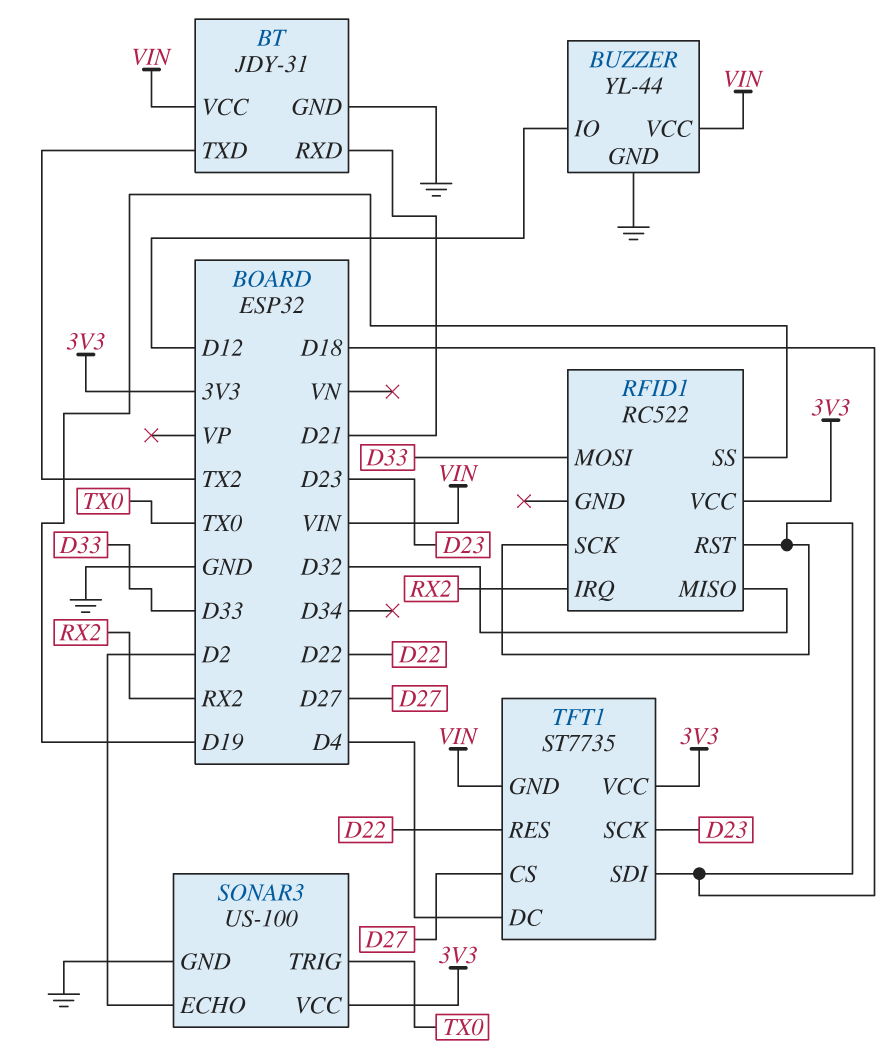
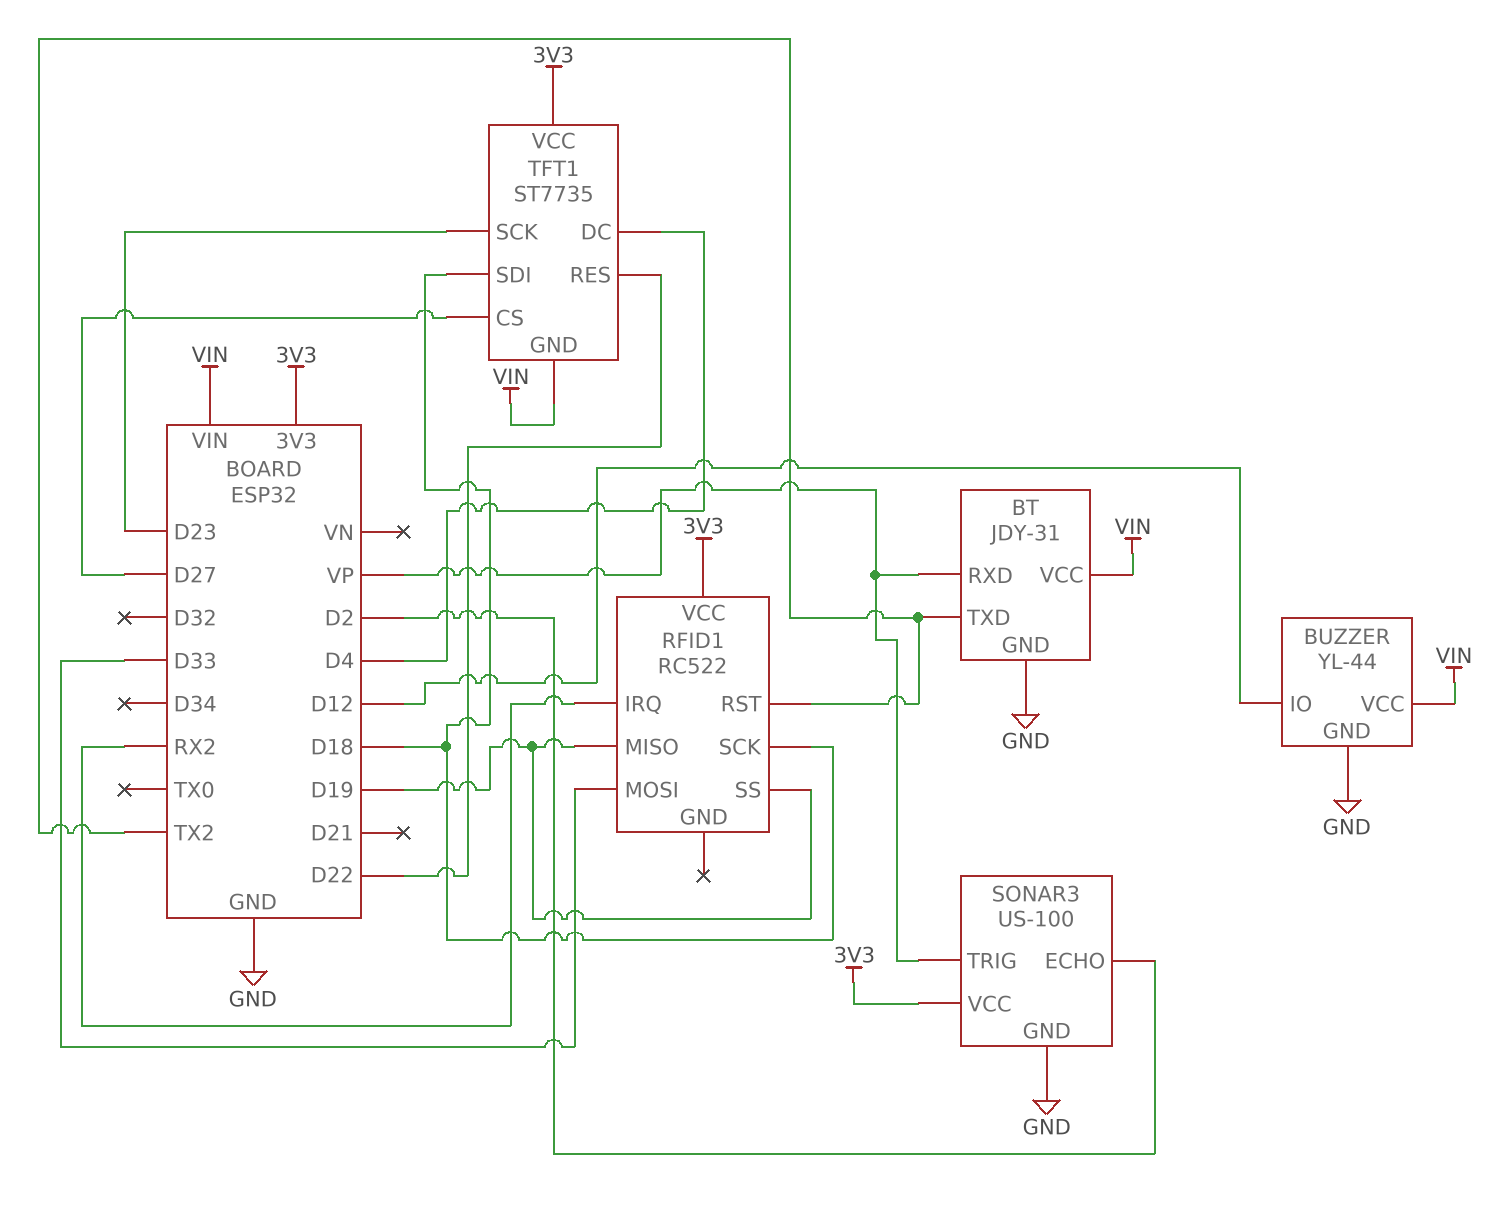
BT pin RXD: D21 -> VP
RFID1 pin MISO: D32 -> D19
RFID1 pin RST: D18 -> TX2
SONAR3 pin TRIG: TX0 -> VP

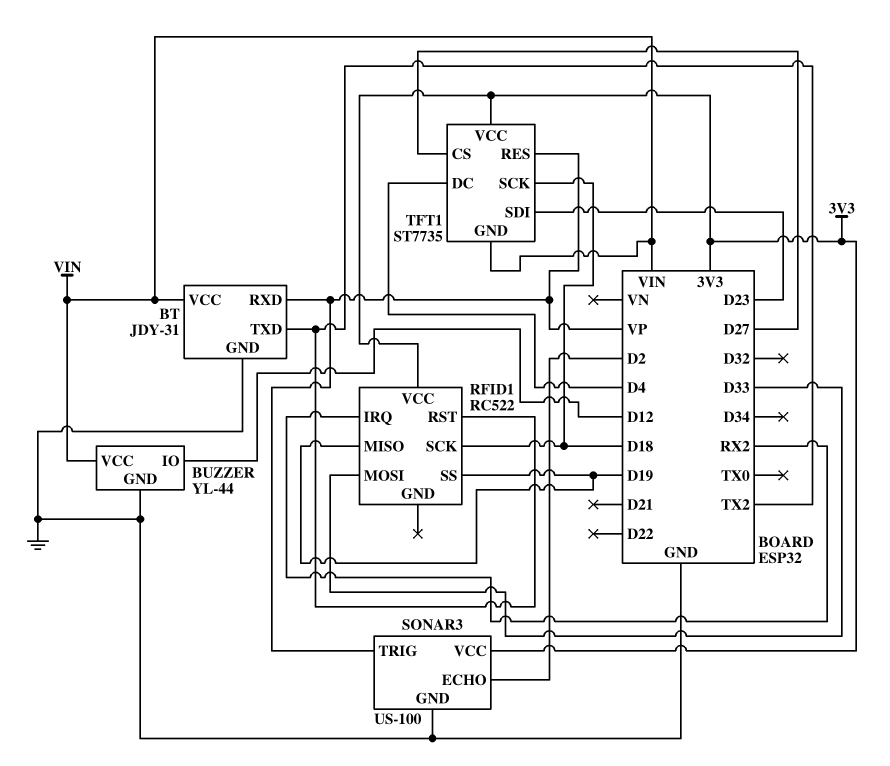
TFT1 pin RES: D22 -> VP
TFT1 pin SCK: D23 -> D18
TFT1 pin SDI: D18 -> D23

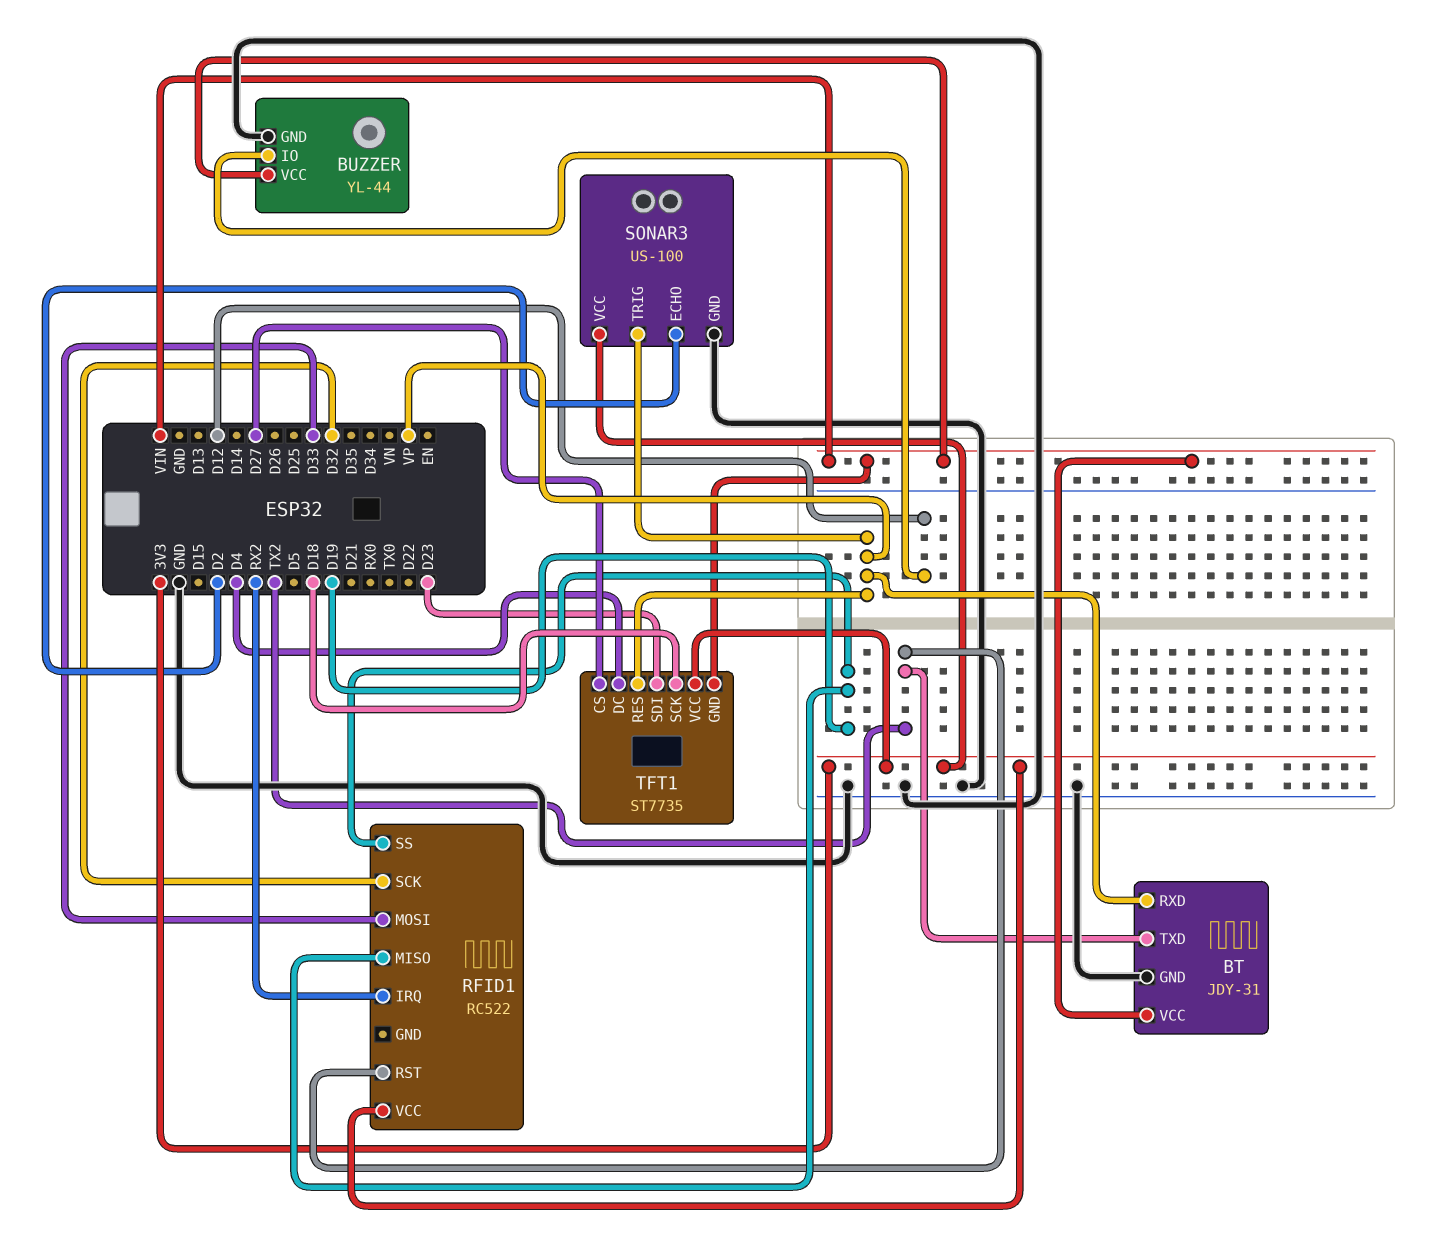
RFID1 pin SCK: D18 -> D32

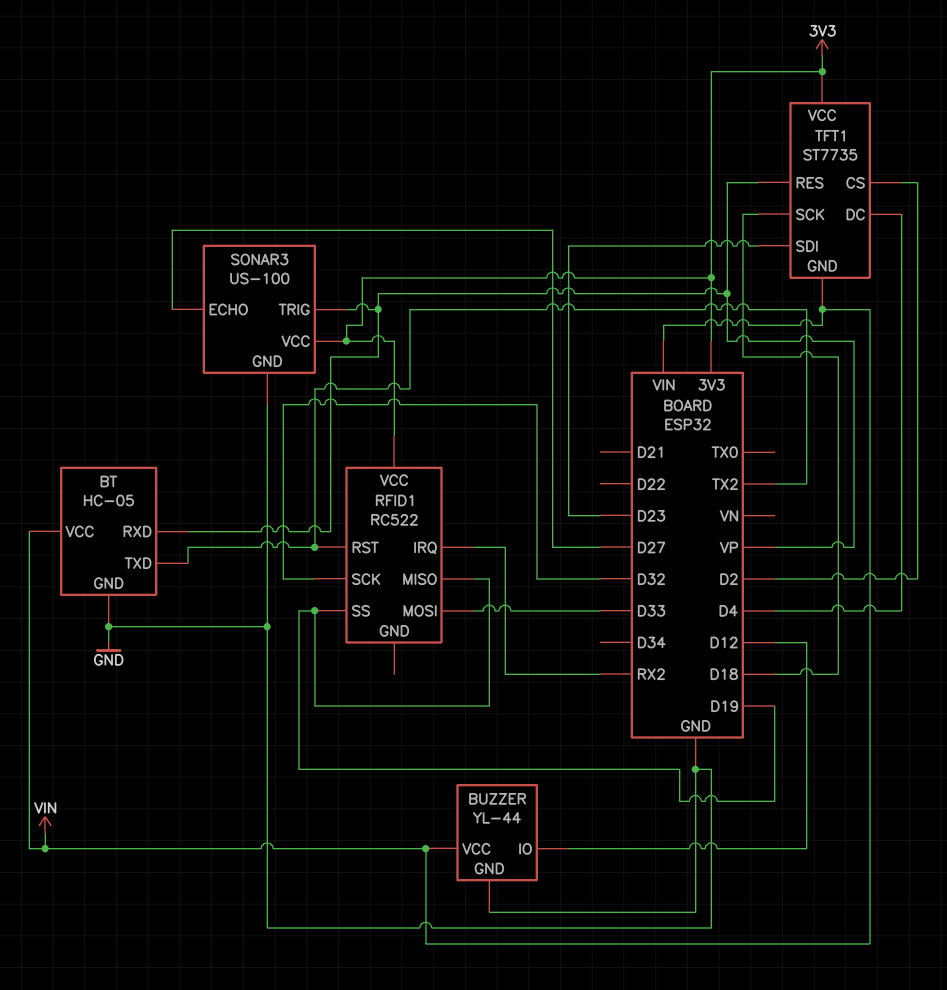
BT: JDY-31 -> HC-05
SONAR3 pin ECHO: D2 -> D27
TFT1 pin CS: D27 -> D2

